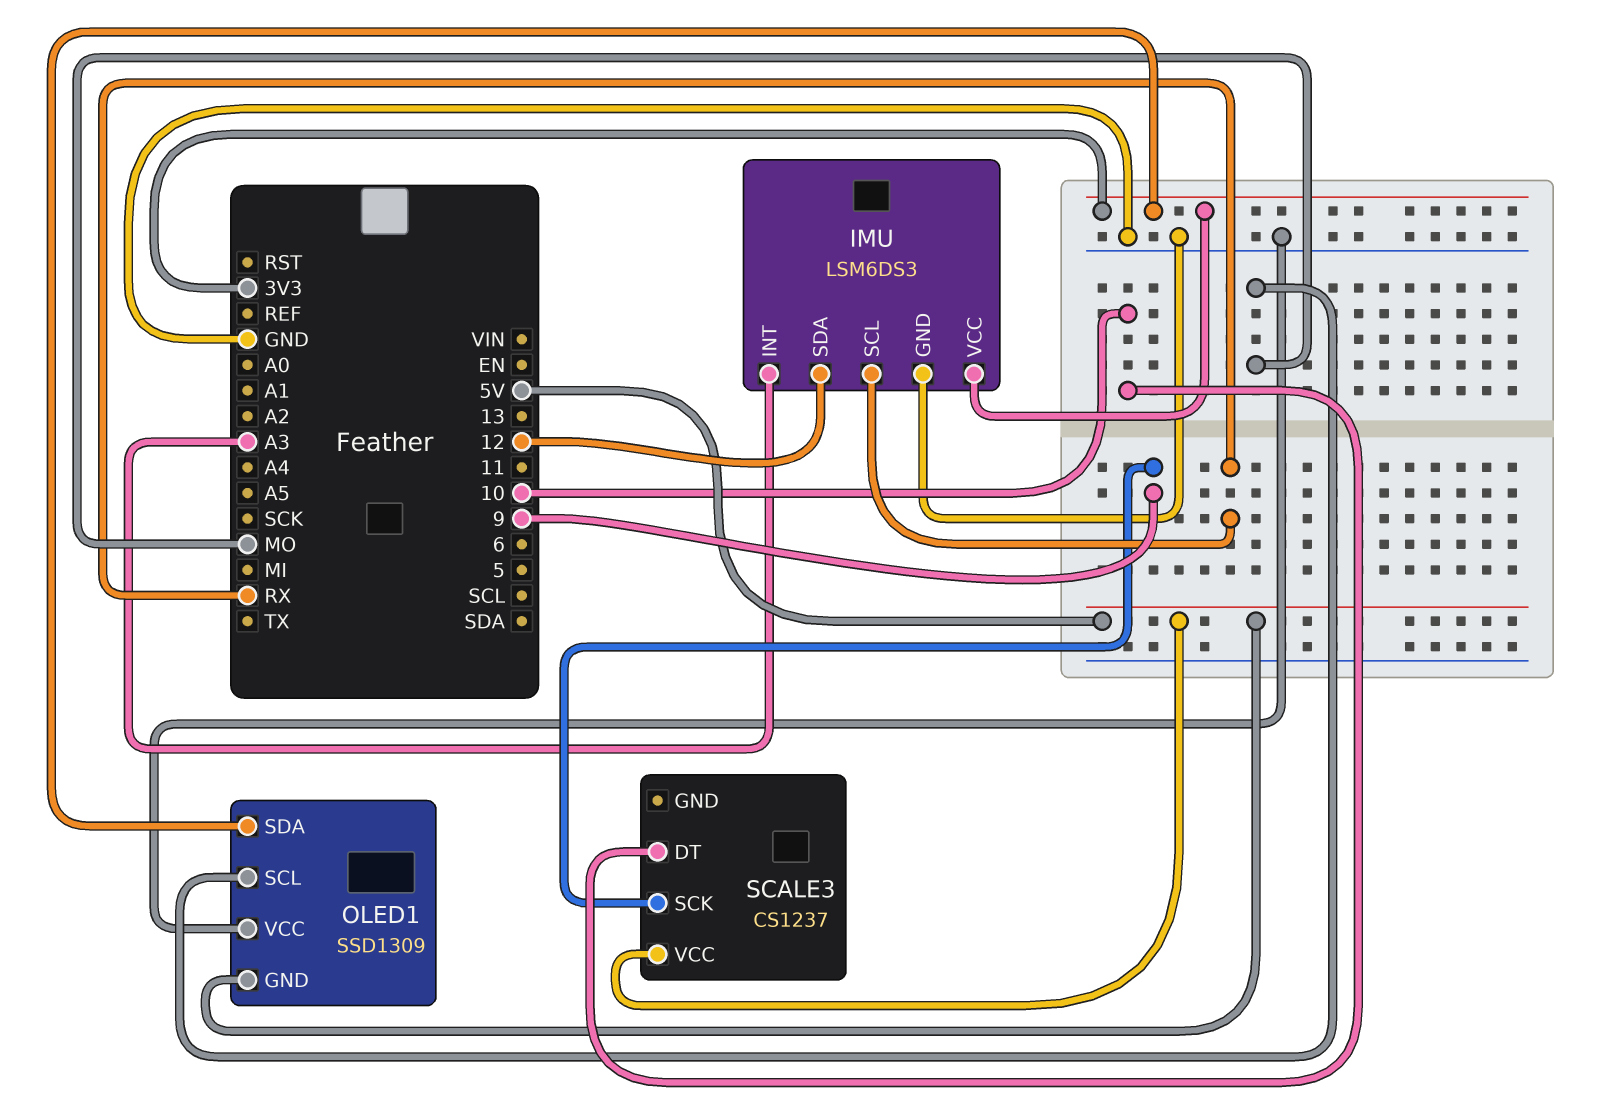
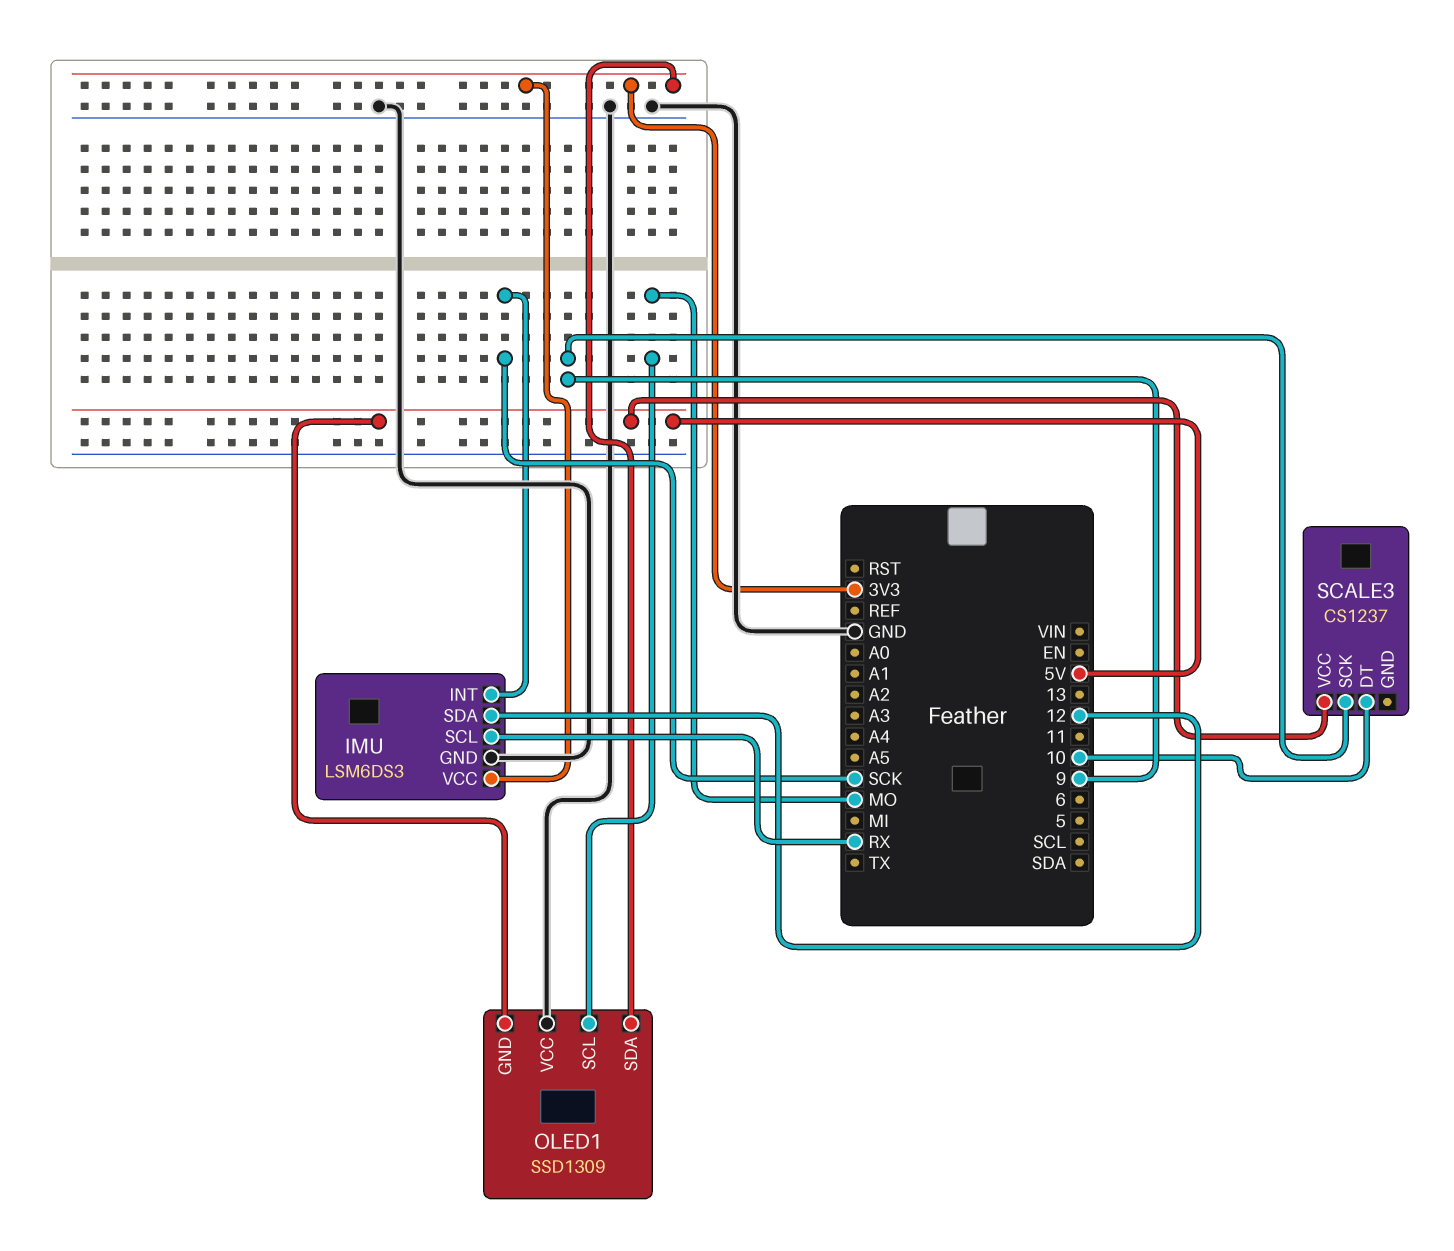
IMU pin INT: A3 -> SCK

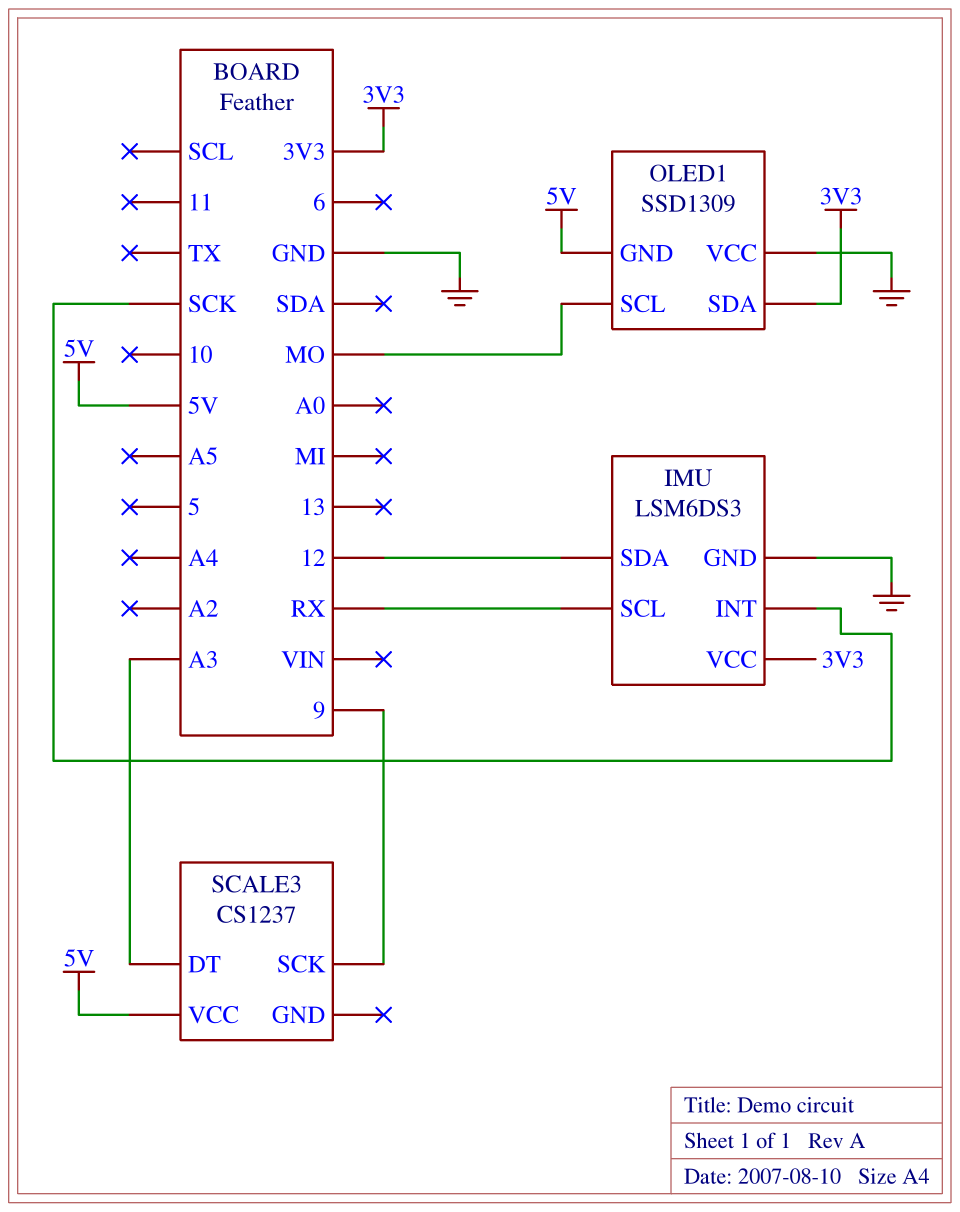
SCALE3 pin DT: 10 -> A3

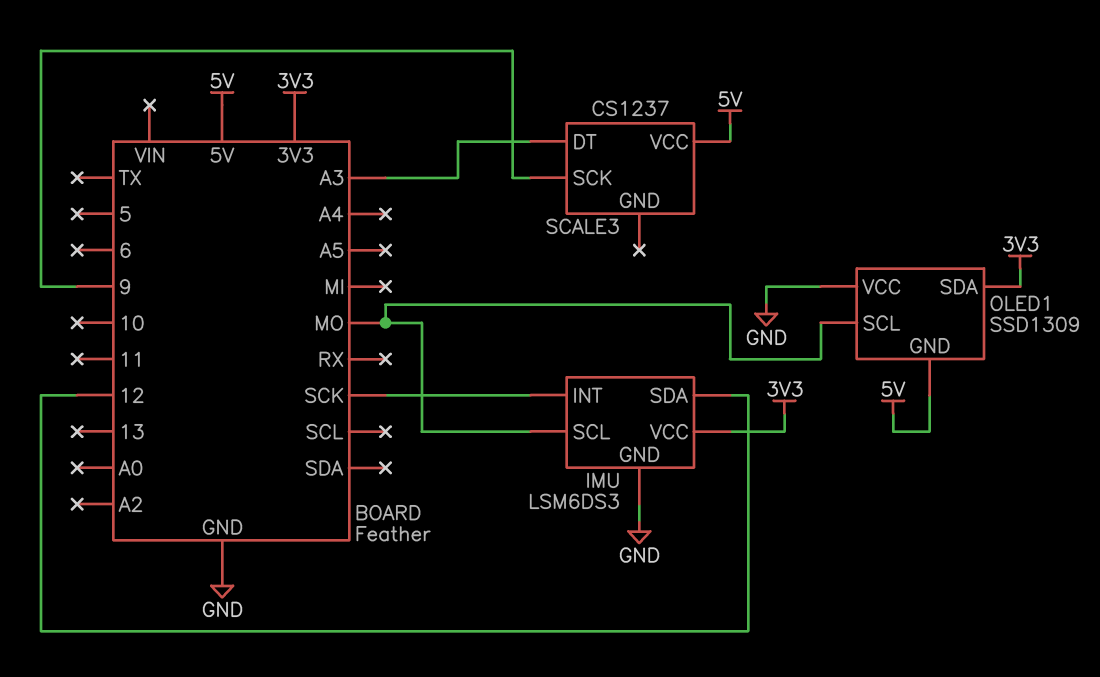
IMU pin SCL: RX -> MO

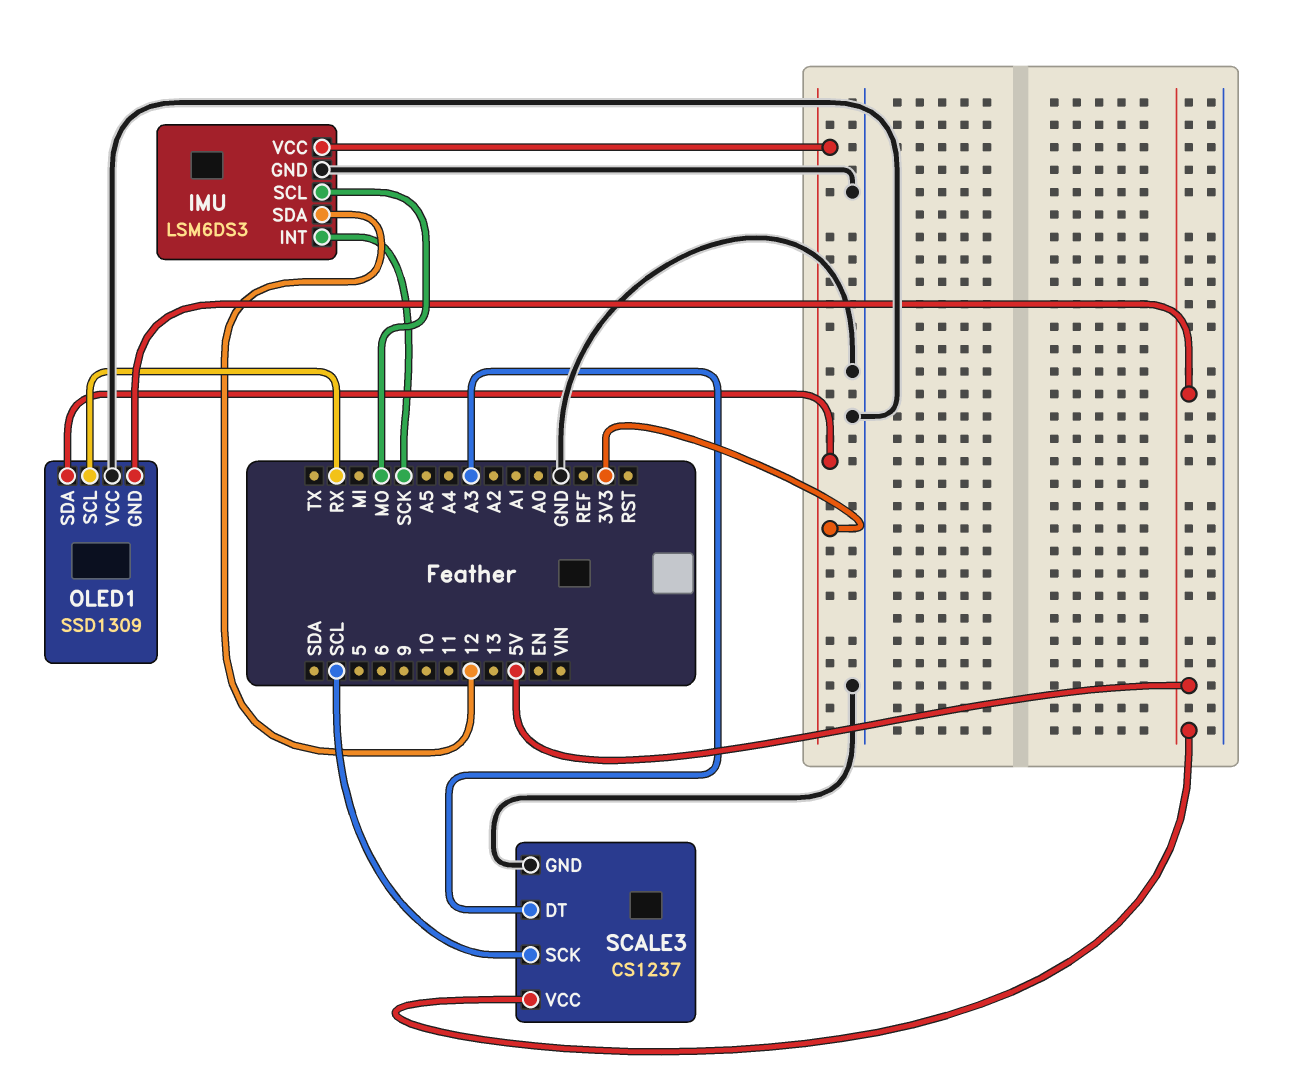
OLED1 pin SCL: MO -> RX
SCALE3 pin GND: none -> GND
SCALE3 pin SCK: 9 -> SCL

